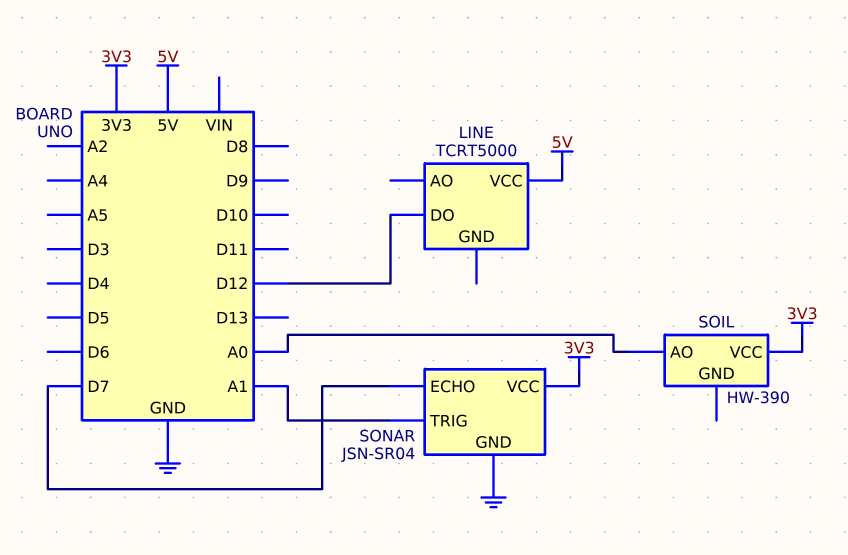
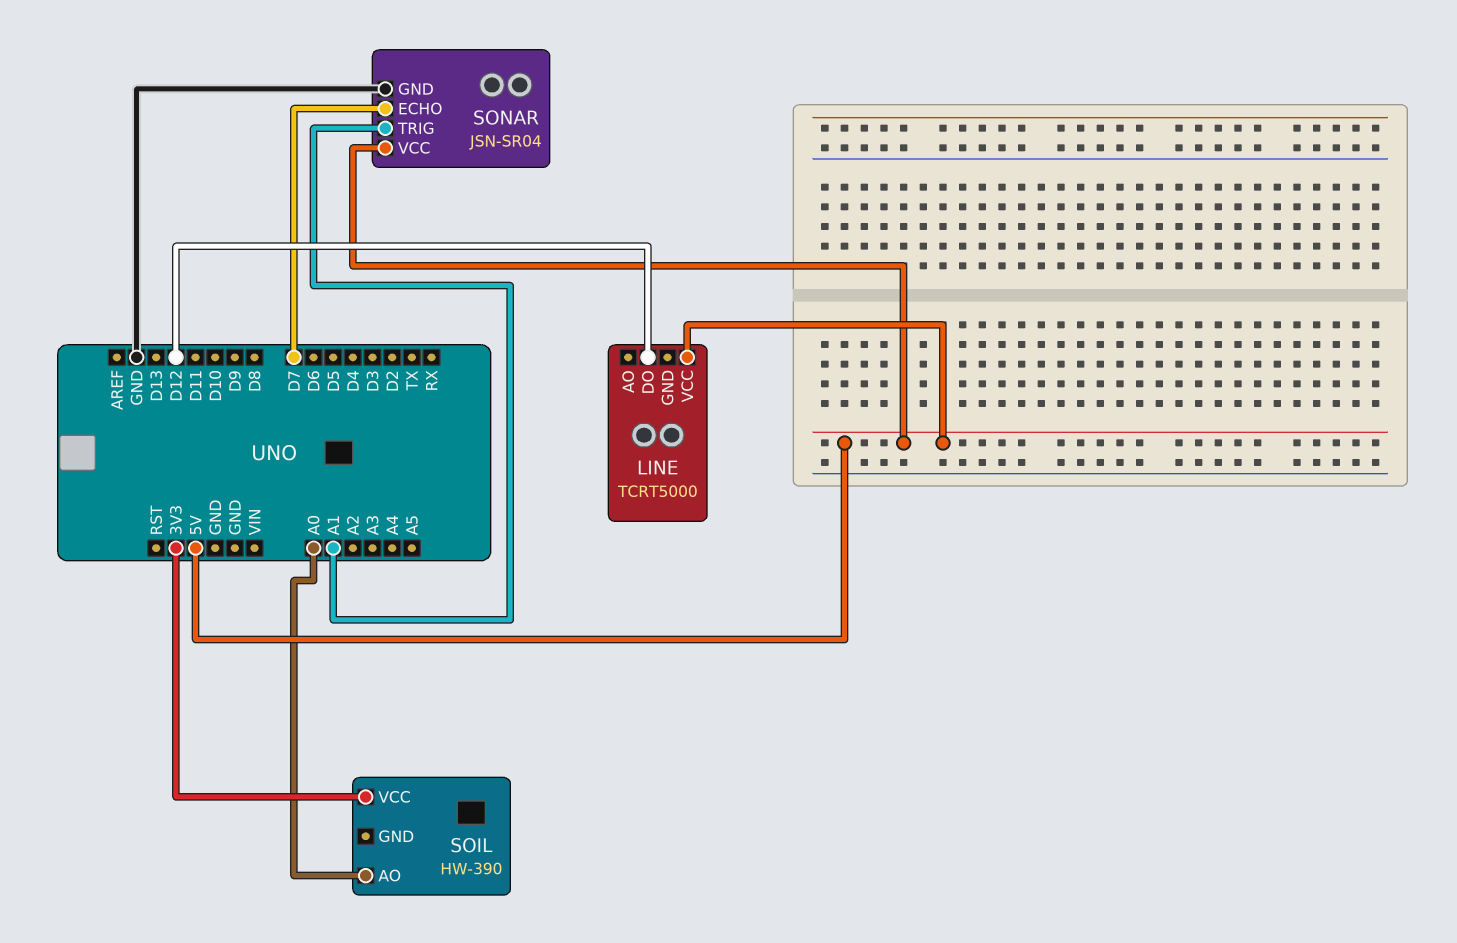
SONAR pin VCC: 3V3 -> 5V

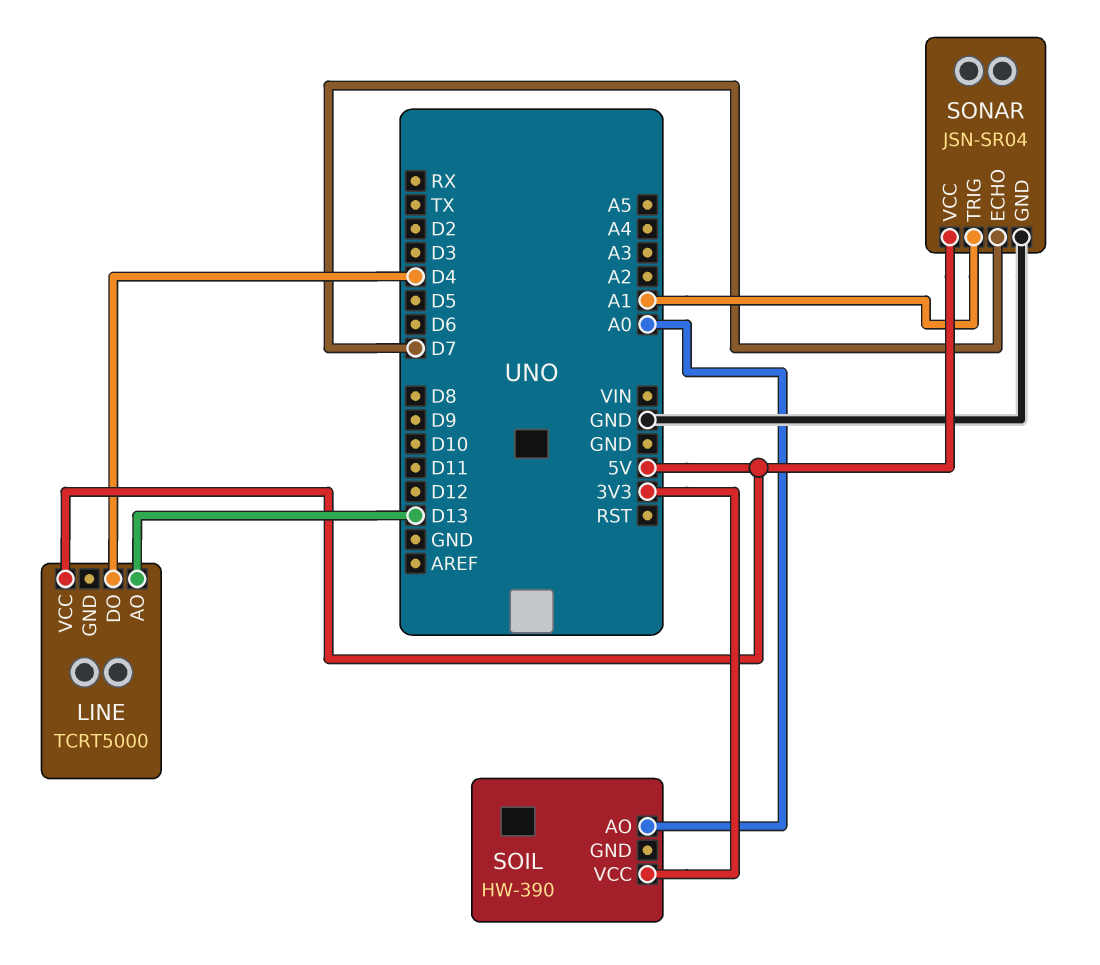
LINE pin AO: none -> D13
LINE pin DO: D12 -> D4

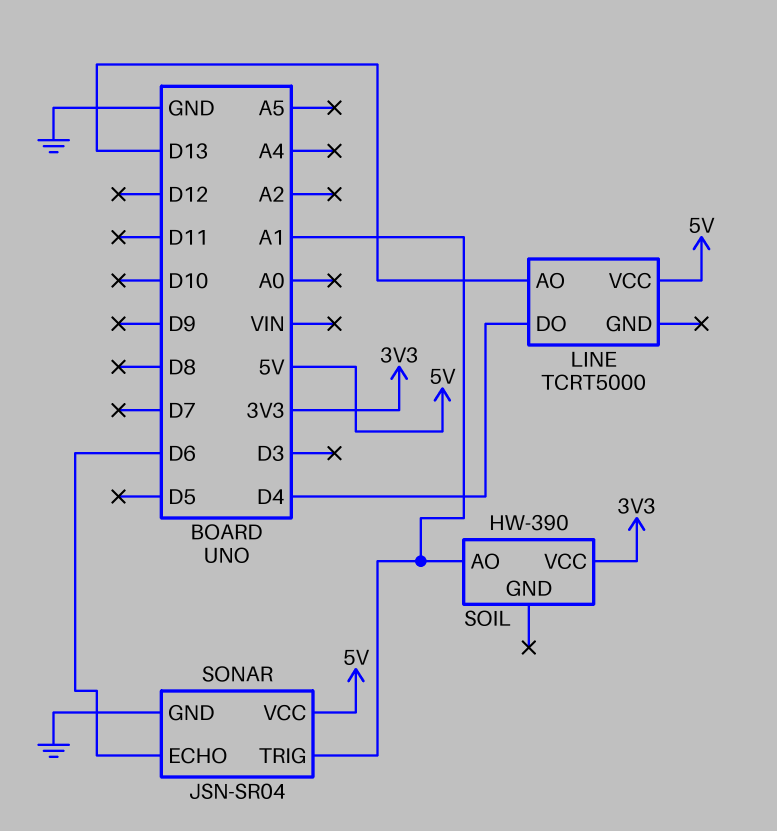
SOIL pin AO: A0 -> A1
SONAR pin ECHO: D7 -> D6

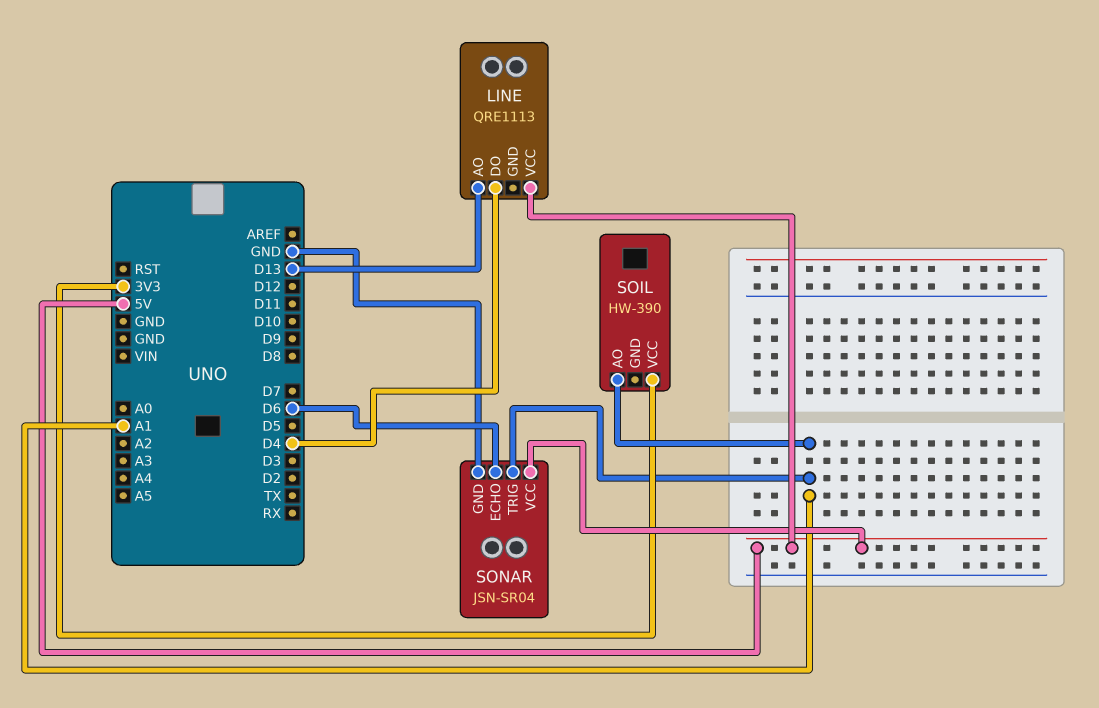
LINE: TCRT5000 -> QRE1113

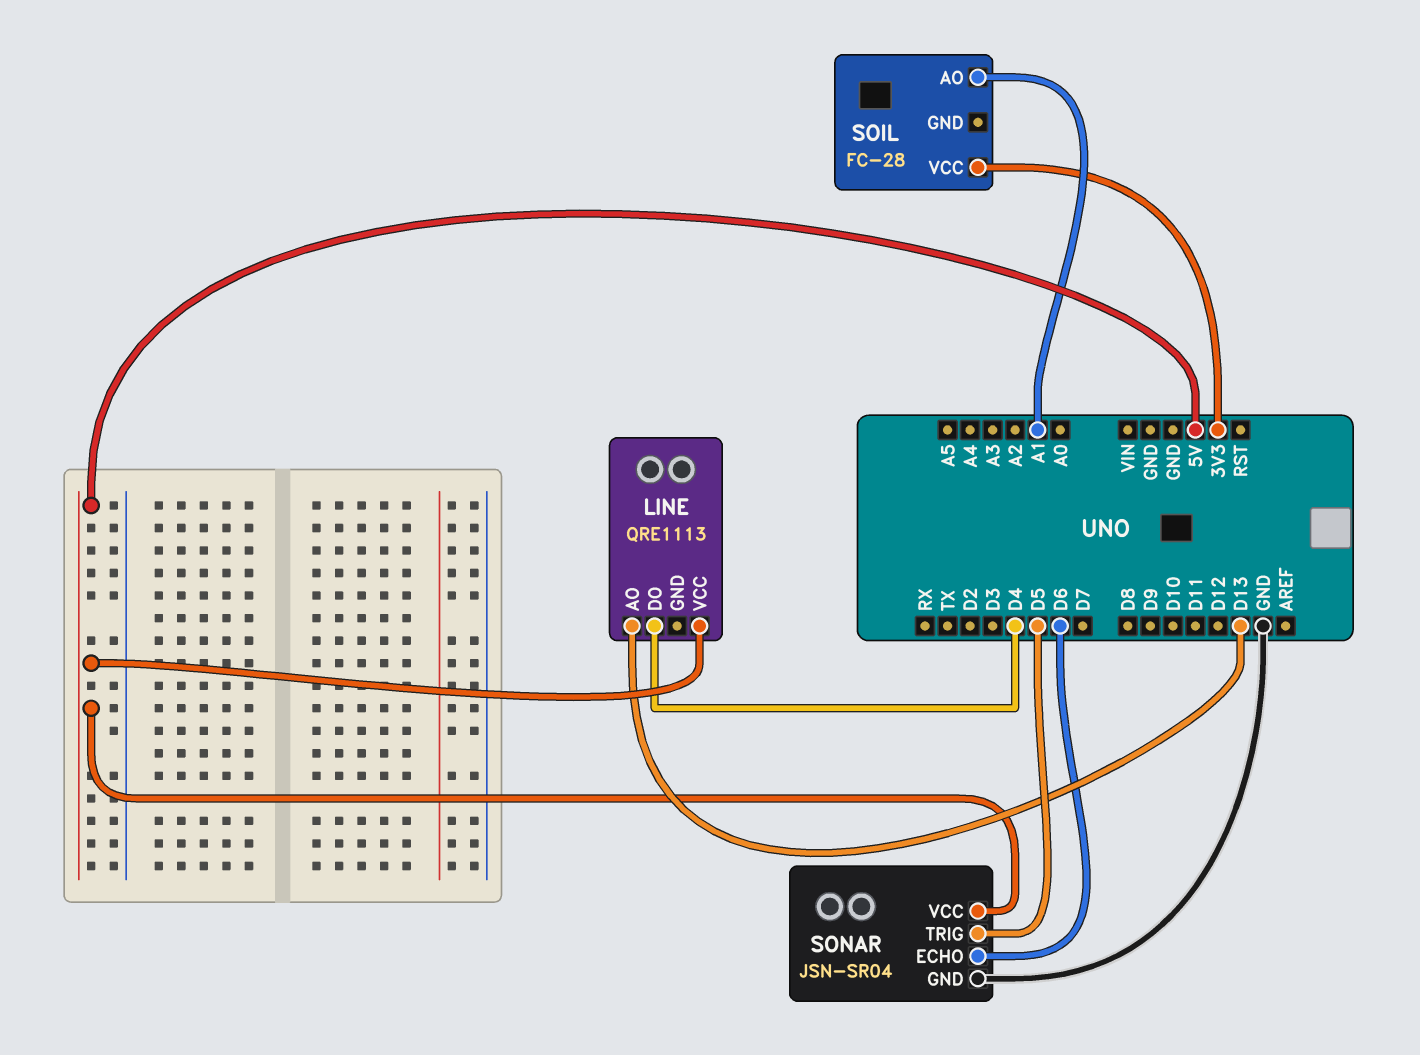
SOIL: HW-390 -> FC-28
SONAR pin TRIG: A1 -> D5

